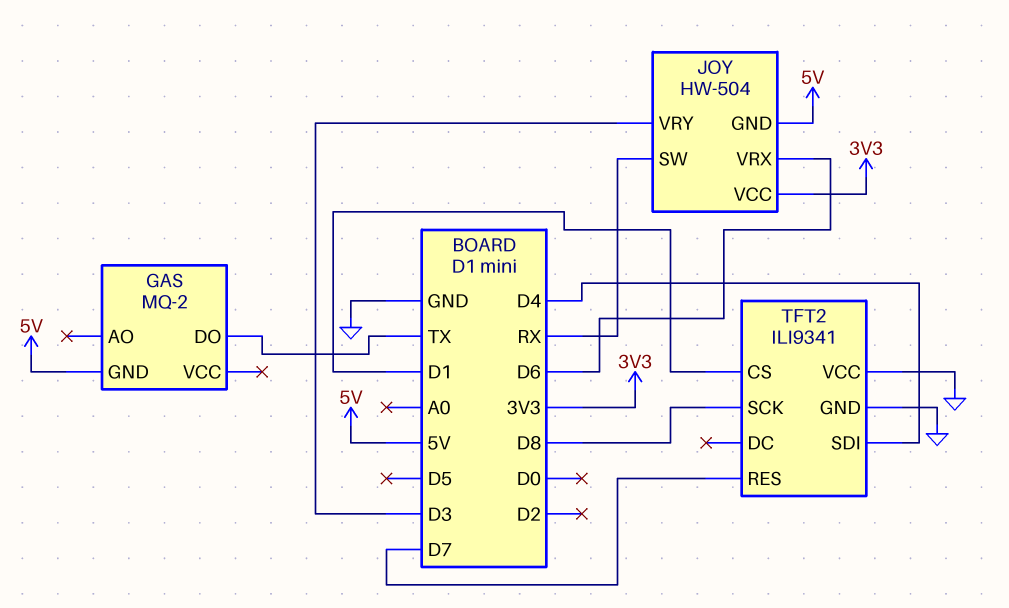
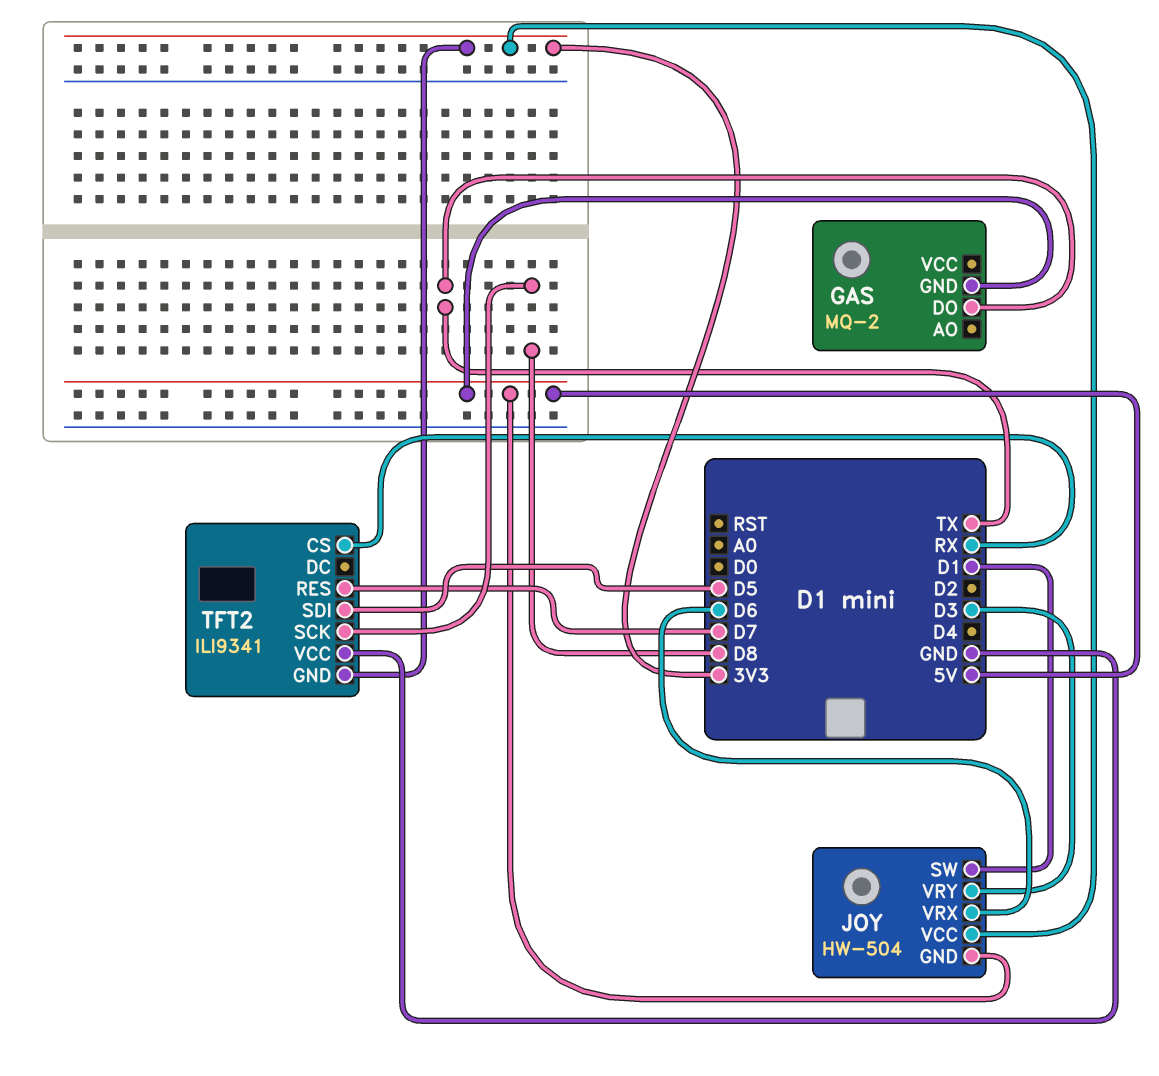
JOY pin SW: RX -> D1
TFT2 pin CS: D1 -> RX
TFT2 pin GND: GND -> 3V3
TFT2 pin SDI: D4 -> D5

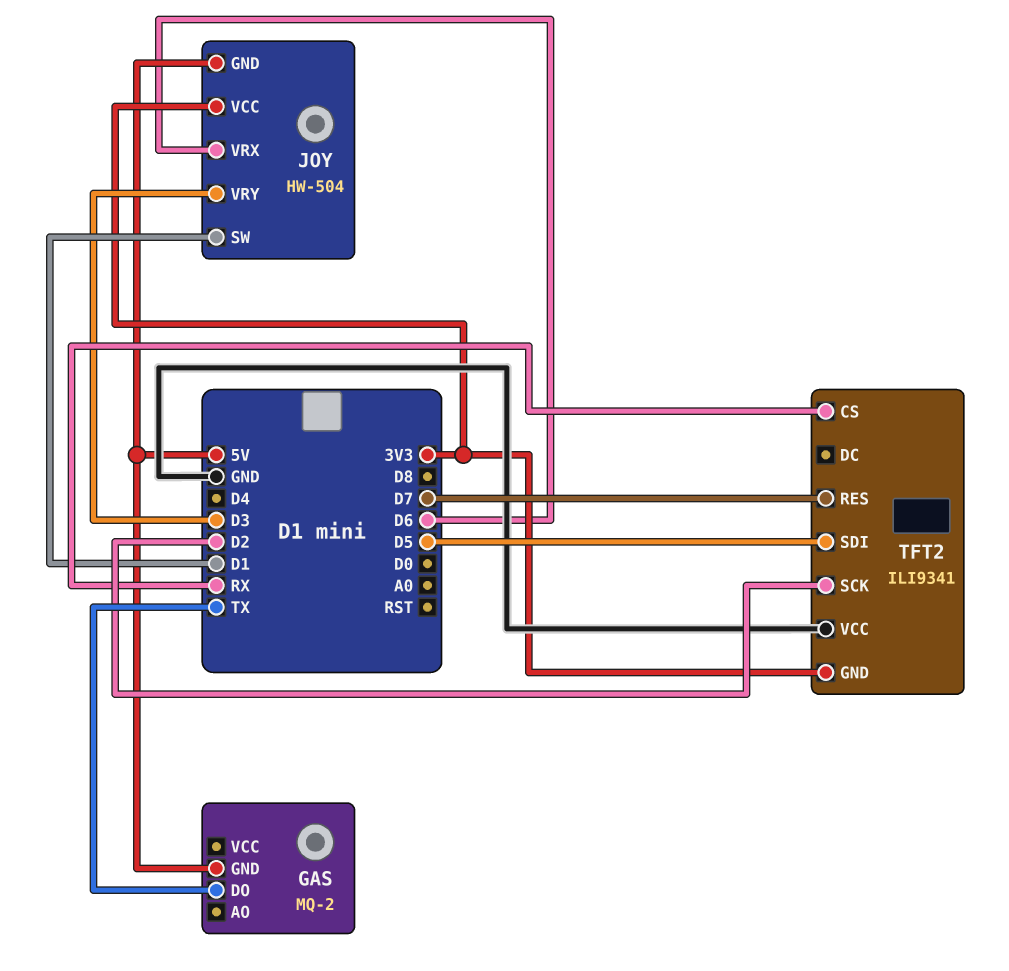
TFT2 pin SCK: D8 -> D2

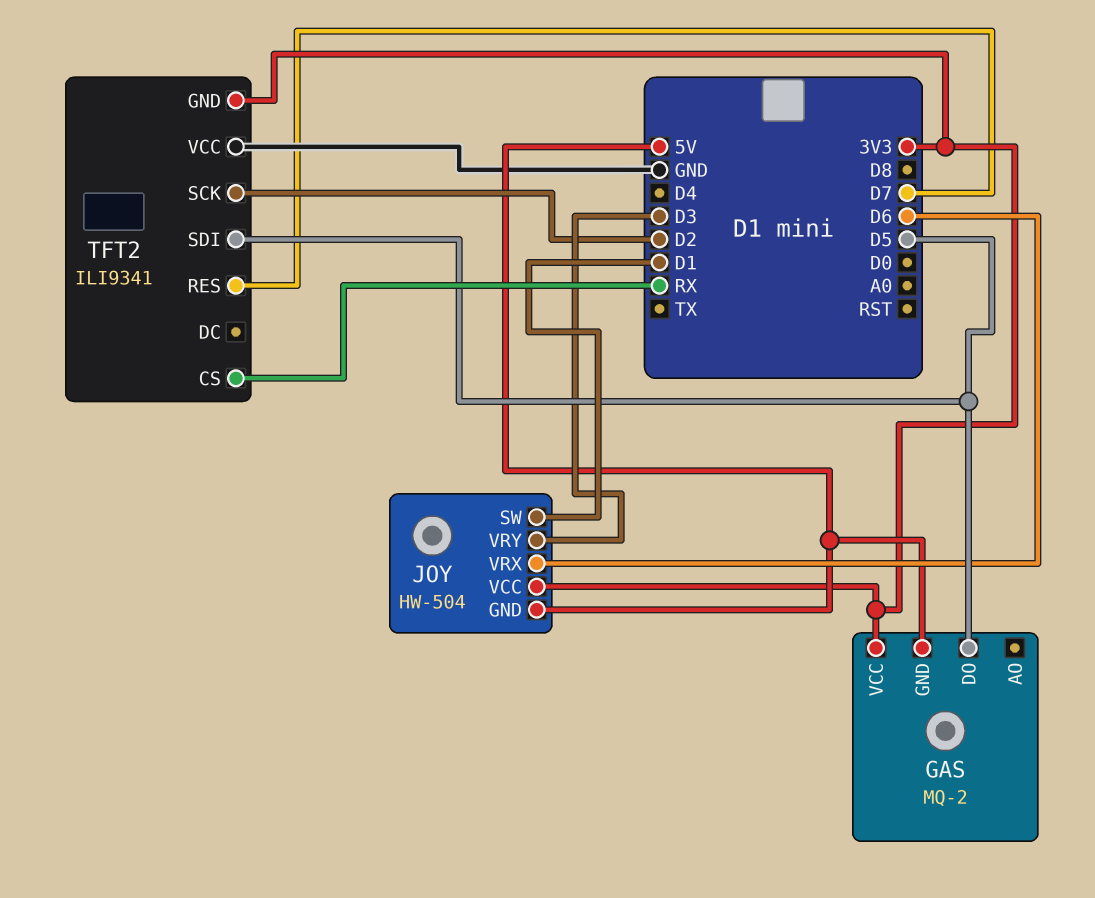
GAS pin DO: TX -> D5
GAS pin VCC: none -> 3V3

